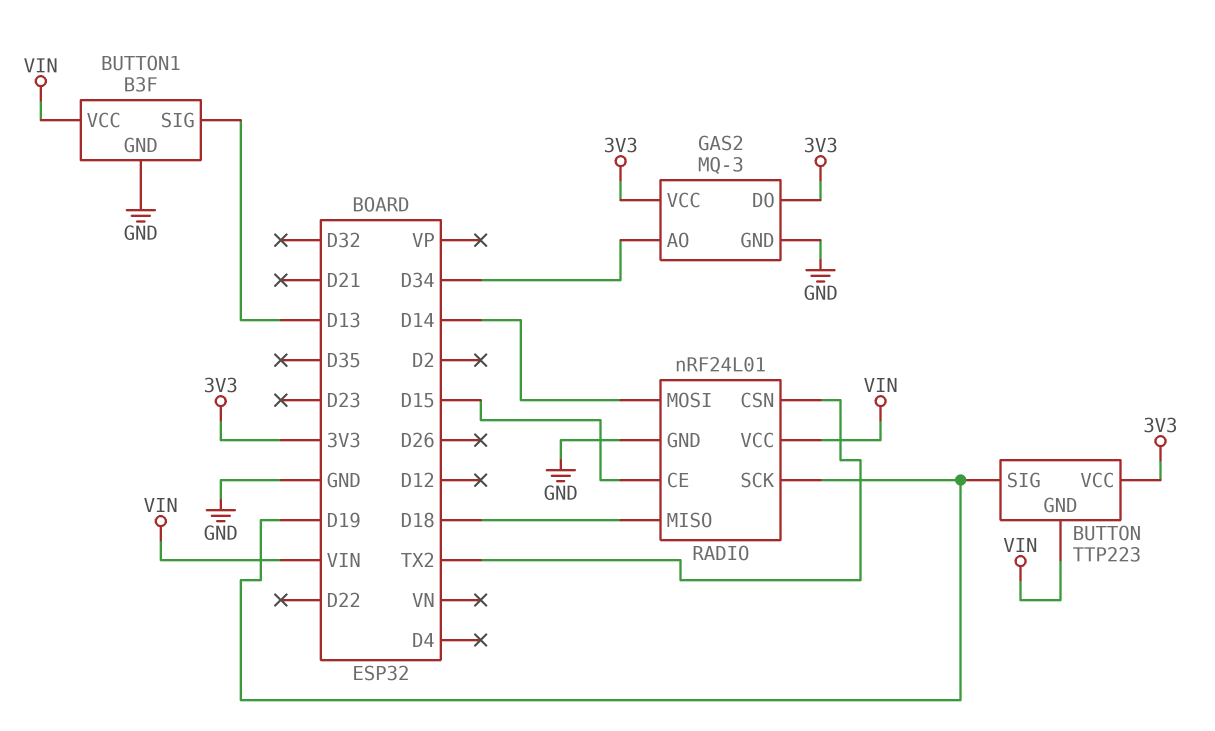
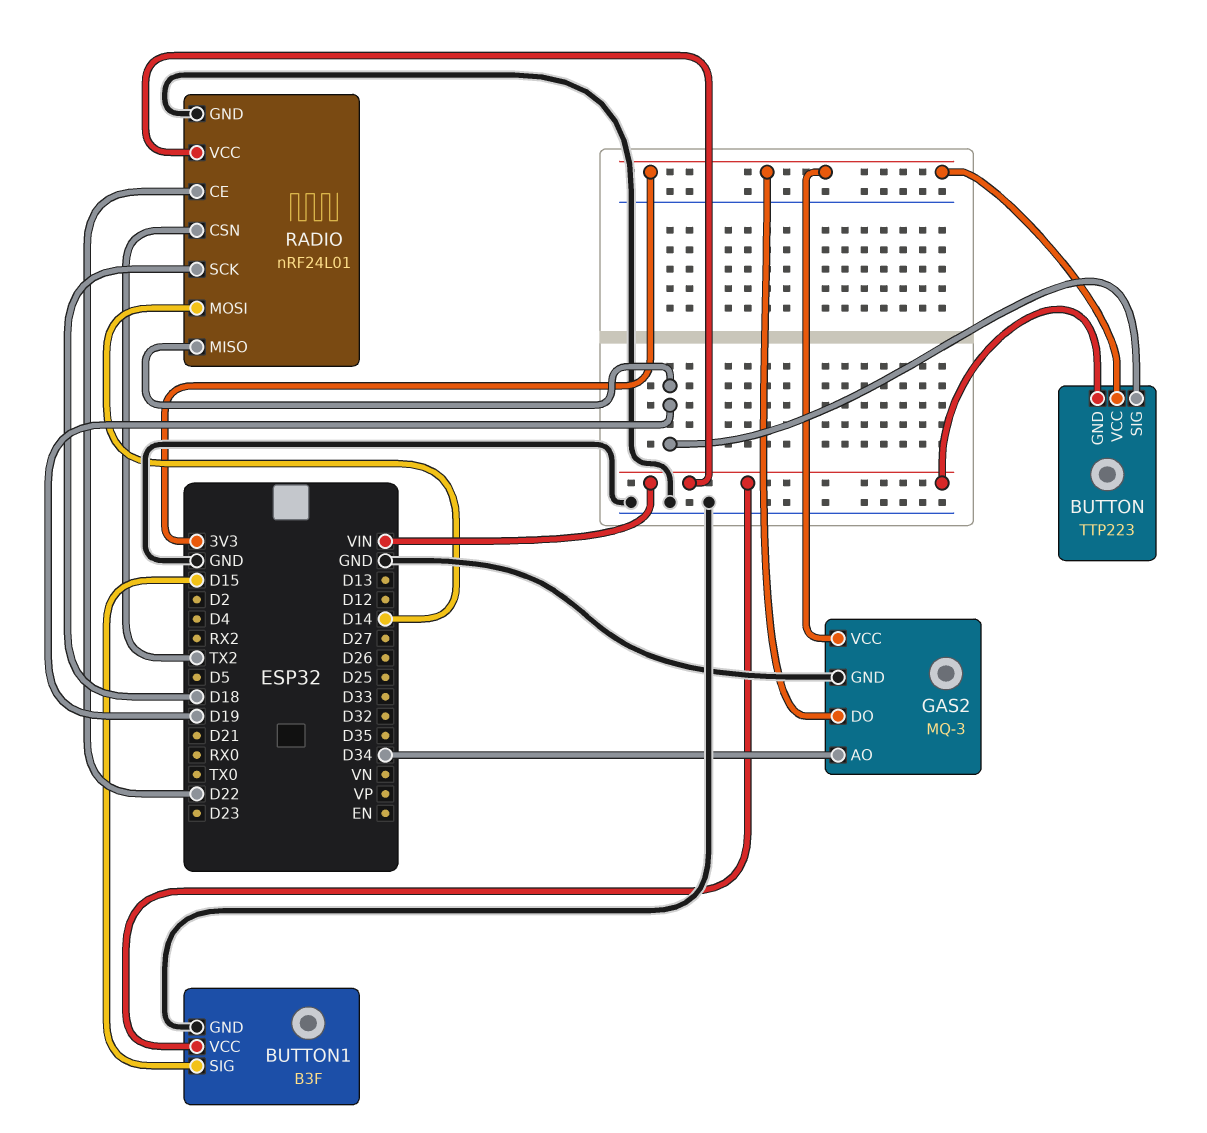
BUTTON1 pin SIG: D13 -> D15
RADIO pin CE: D15 -> D22
RADIO pin MISO: D18 -> D19
RADIO pin SCK: D19 -> D18

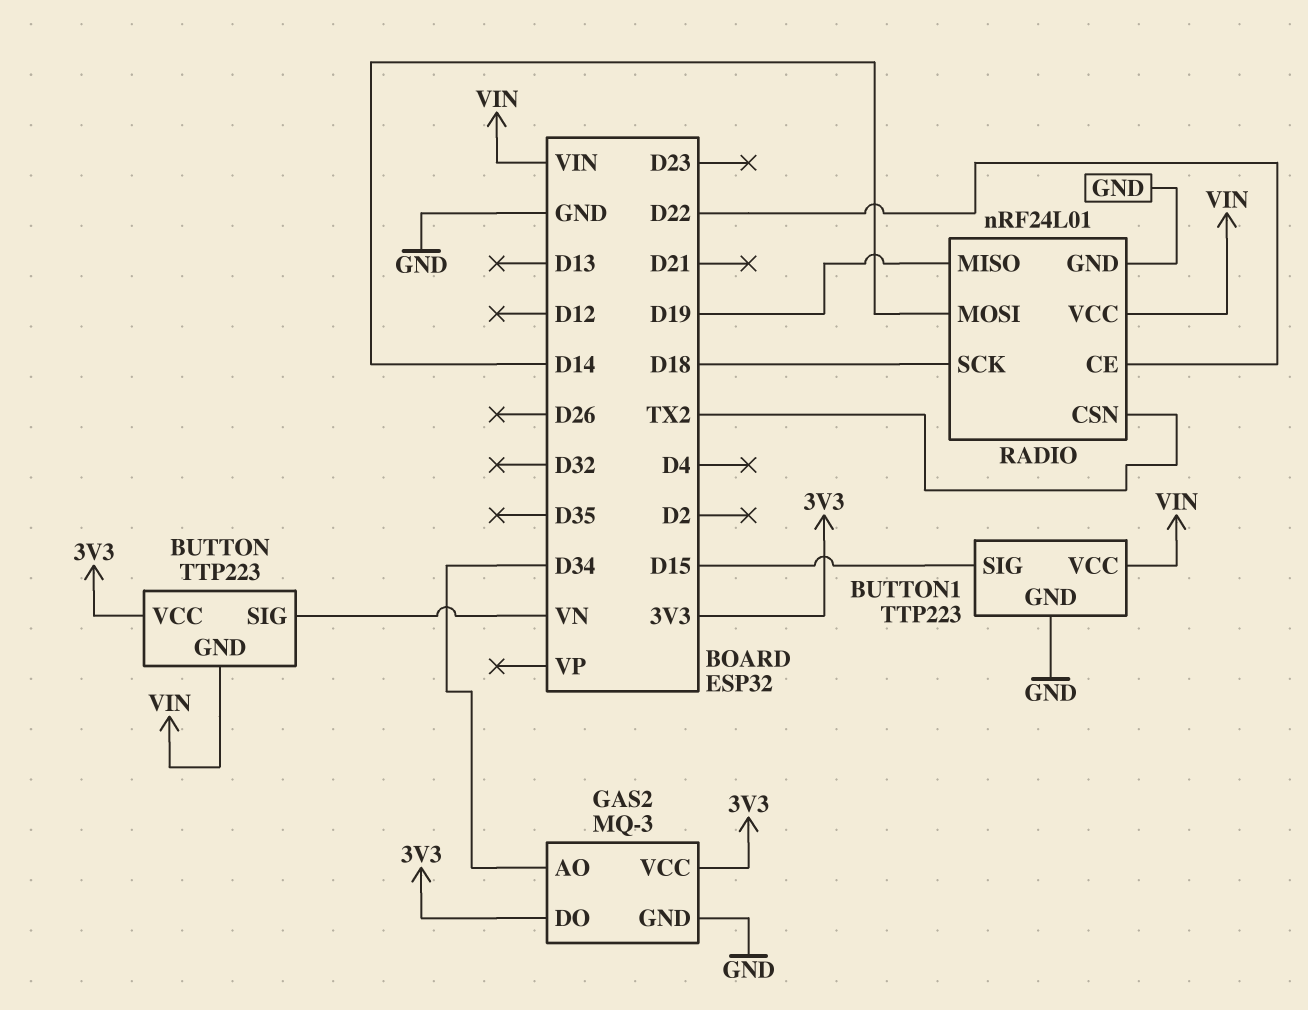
BUTTON pin SIG: D19 -> VN
BUTTON1: B3F -> TTP223

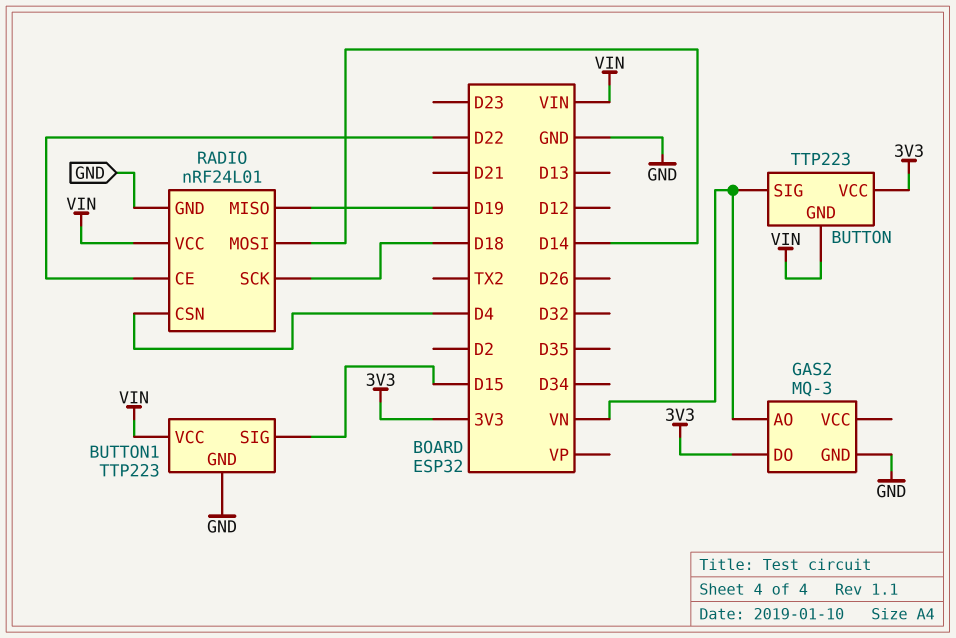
GAS2 pin AO: D34 -> VN
GAS2 pin VCC: 3V3 -> none
RADIO pin CSN: TX2 -> D4

